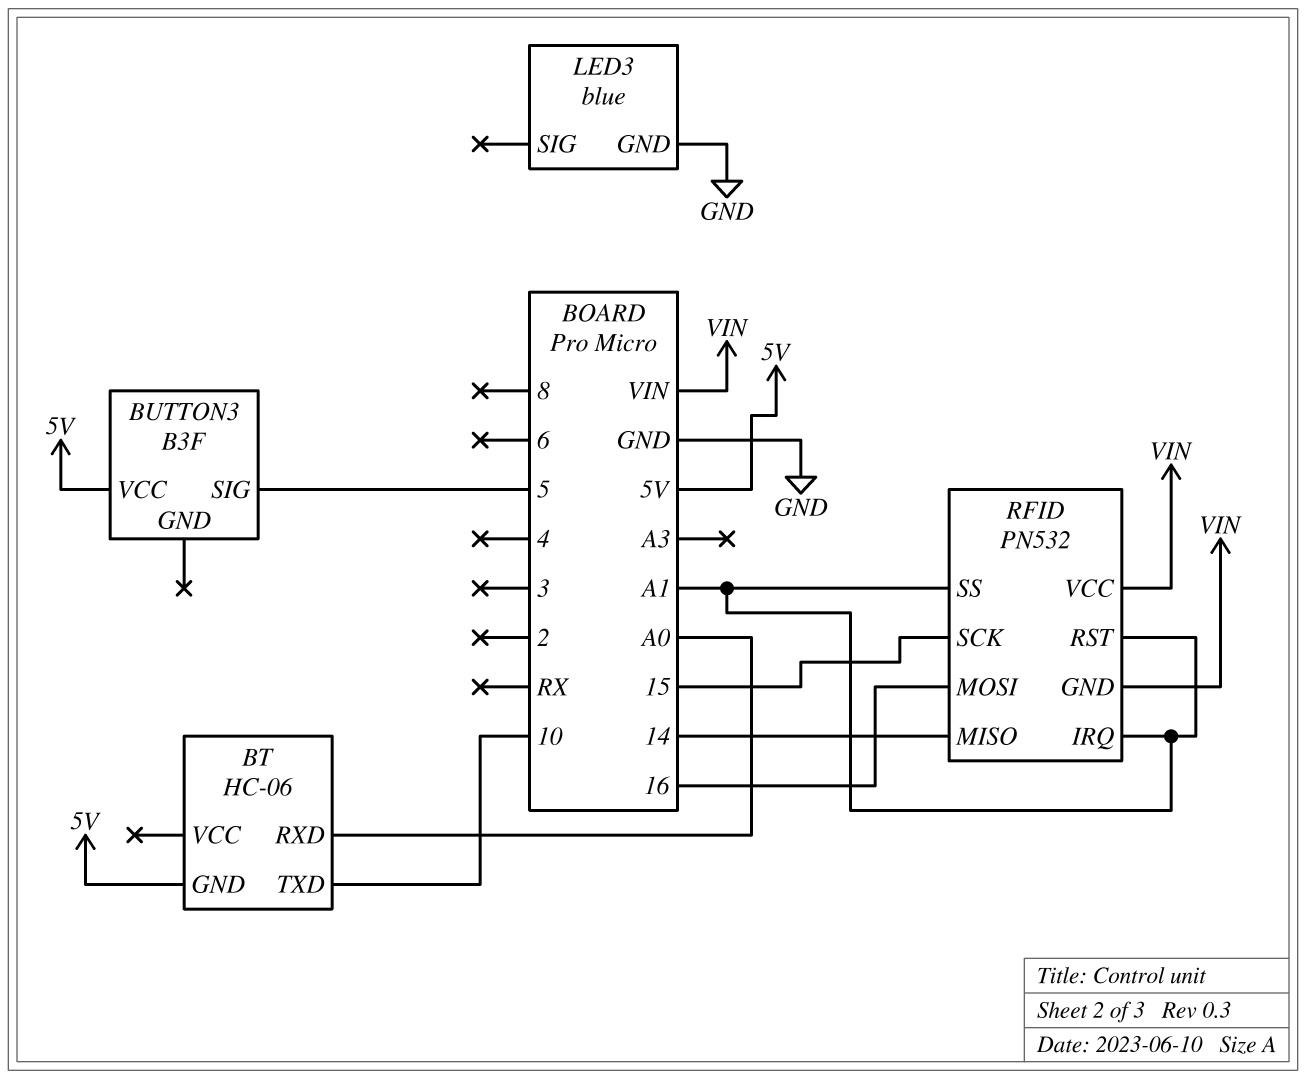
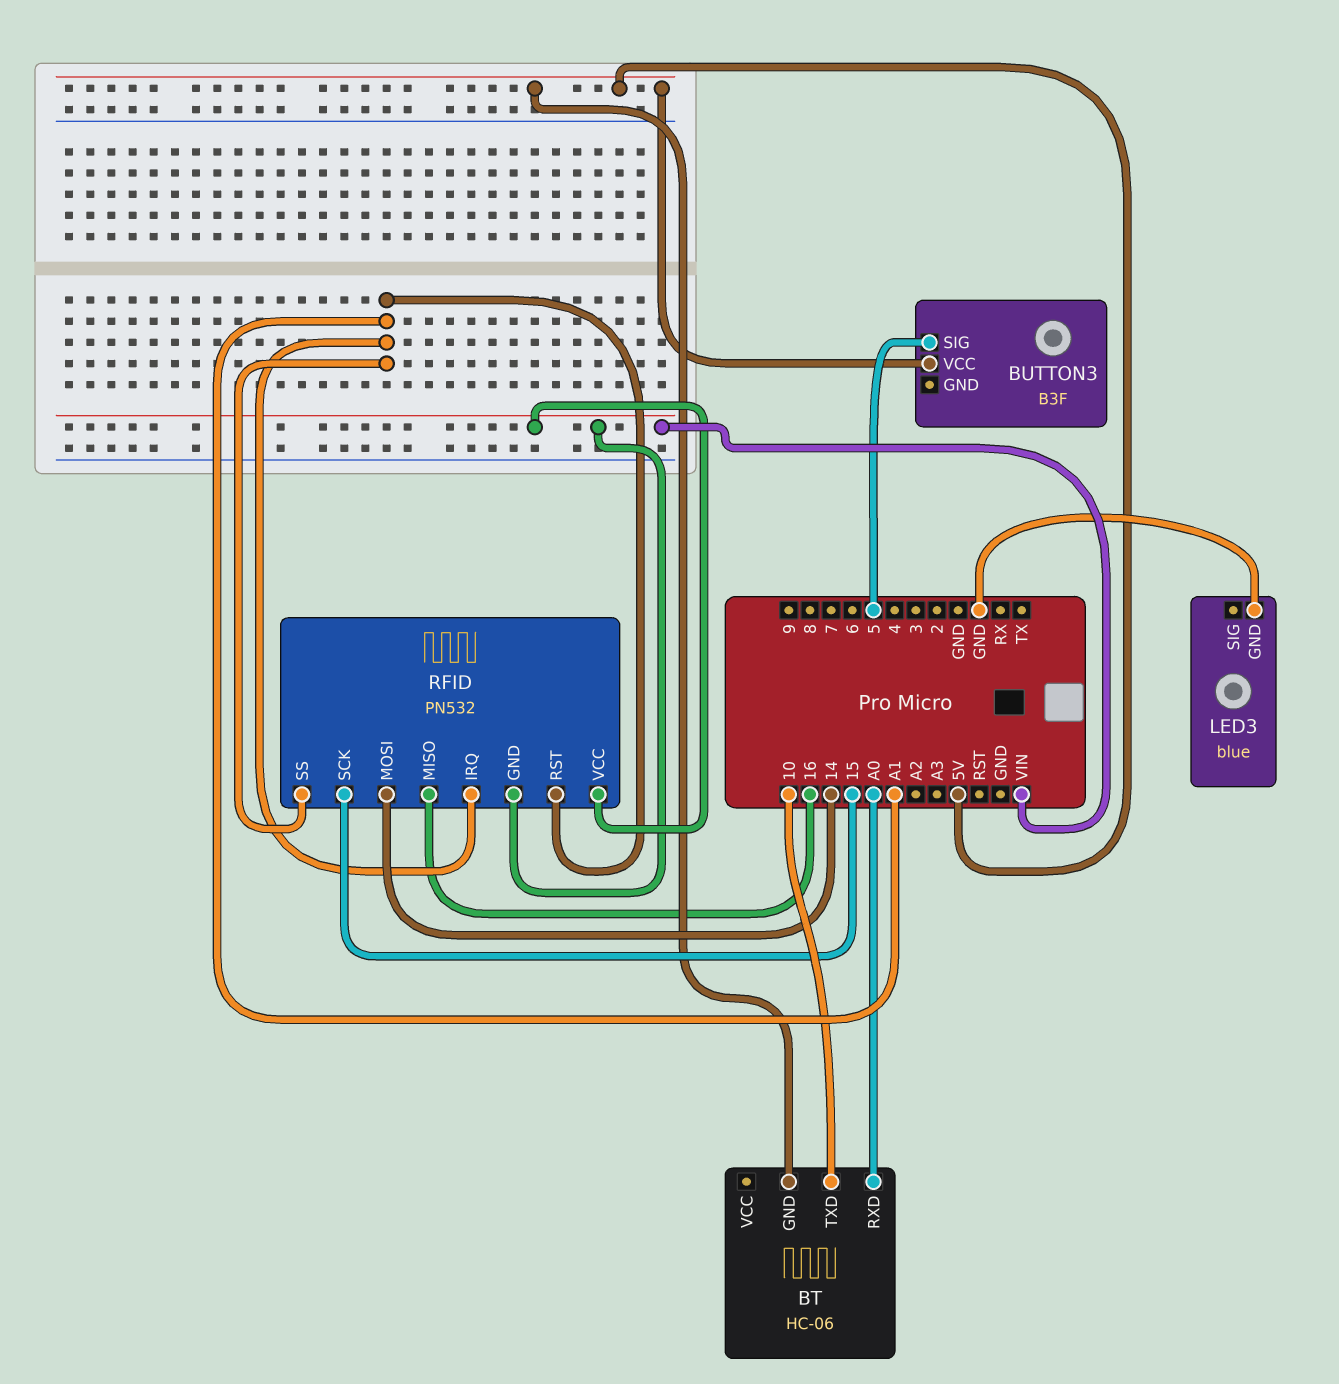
RFID pin MISO: 14 -> 16
RFID pin MOSI: 16 -> 14

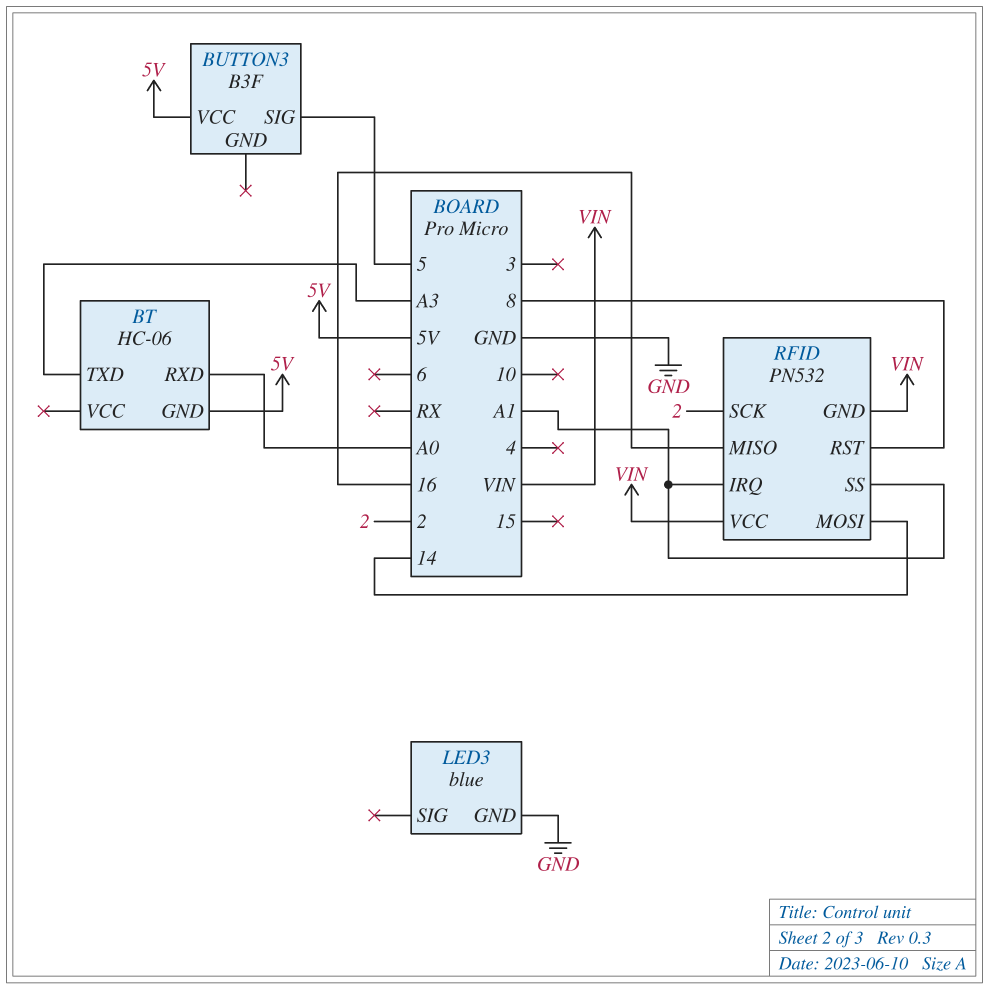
BT pin TXD: 10 -> A3
RFID pin RST: A1 -> 8
RFID pin SCK: 15 -> 2

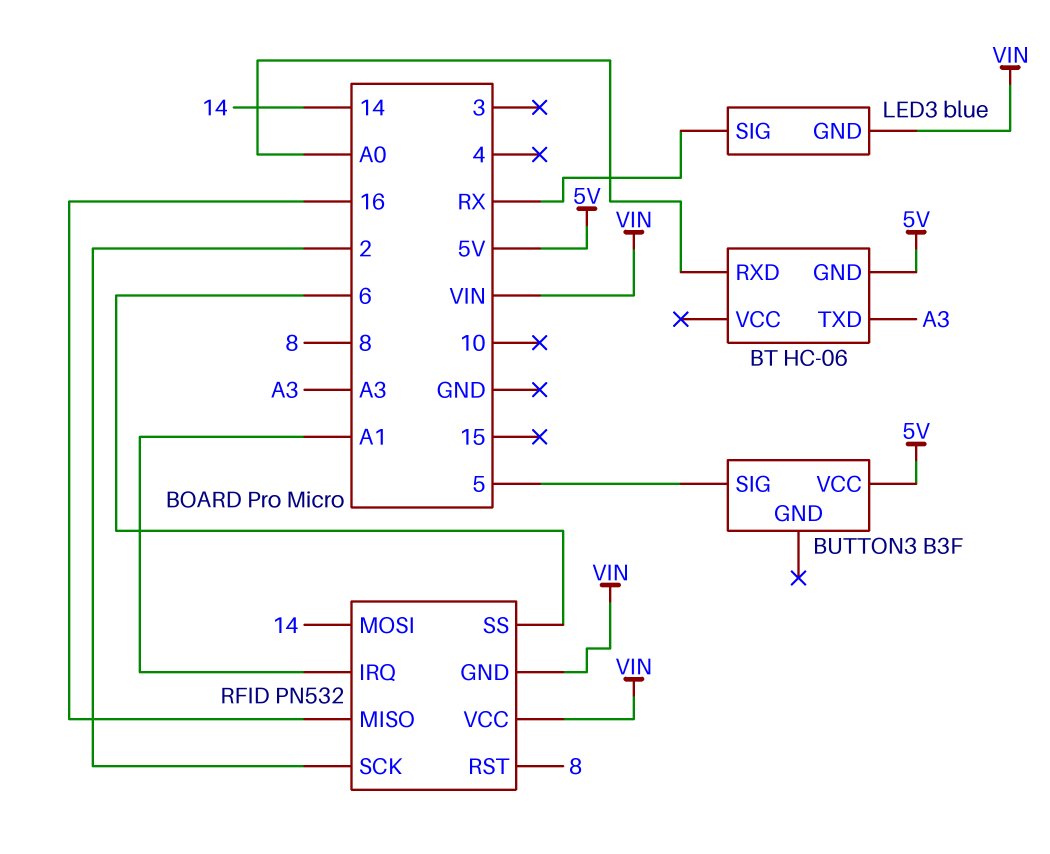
LED3 pin GND: GND -> VIN
LED3 pin SIG: none -> RX
RFID pin SS: A1 -> 6

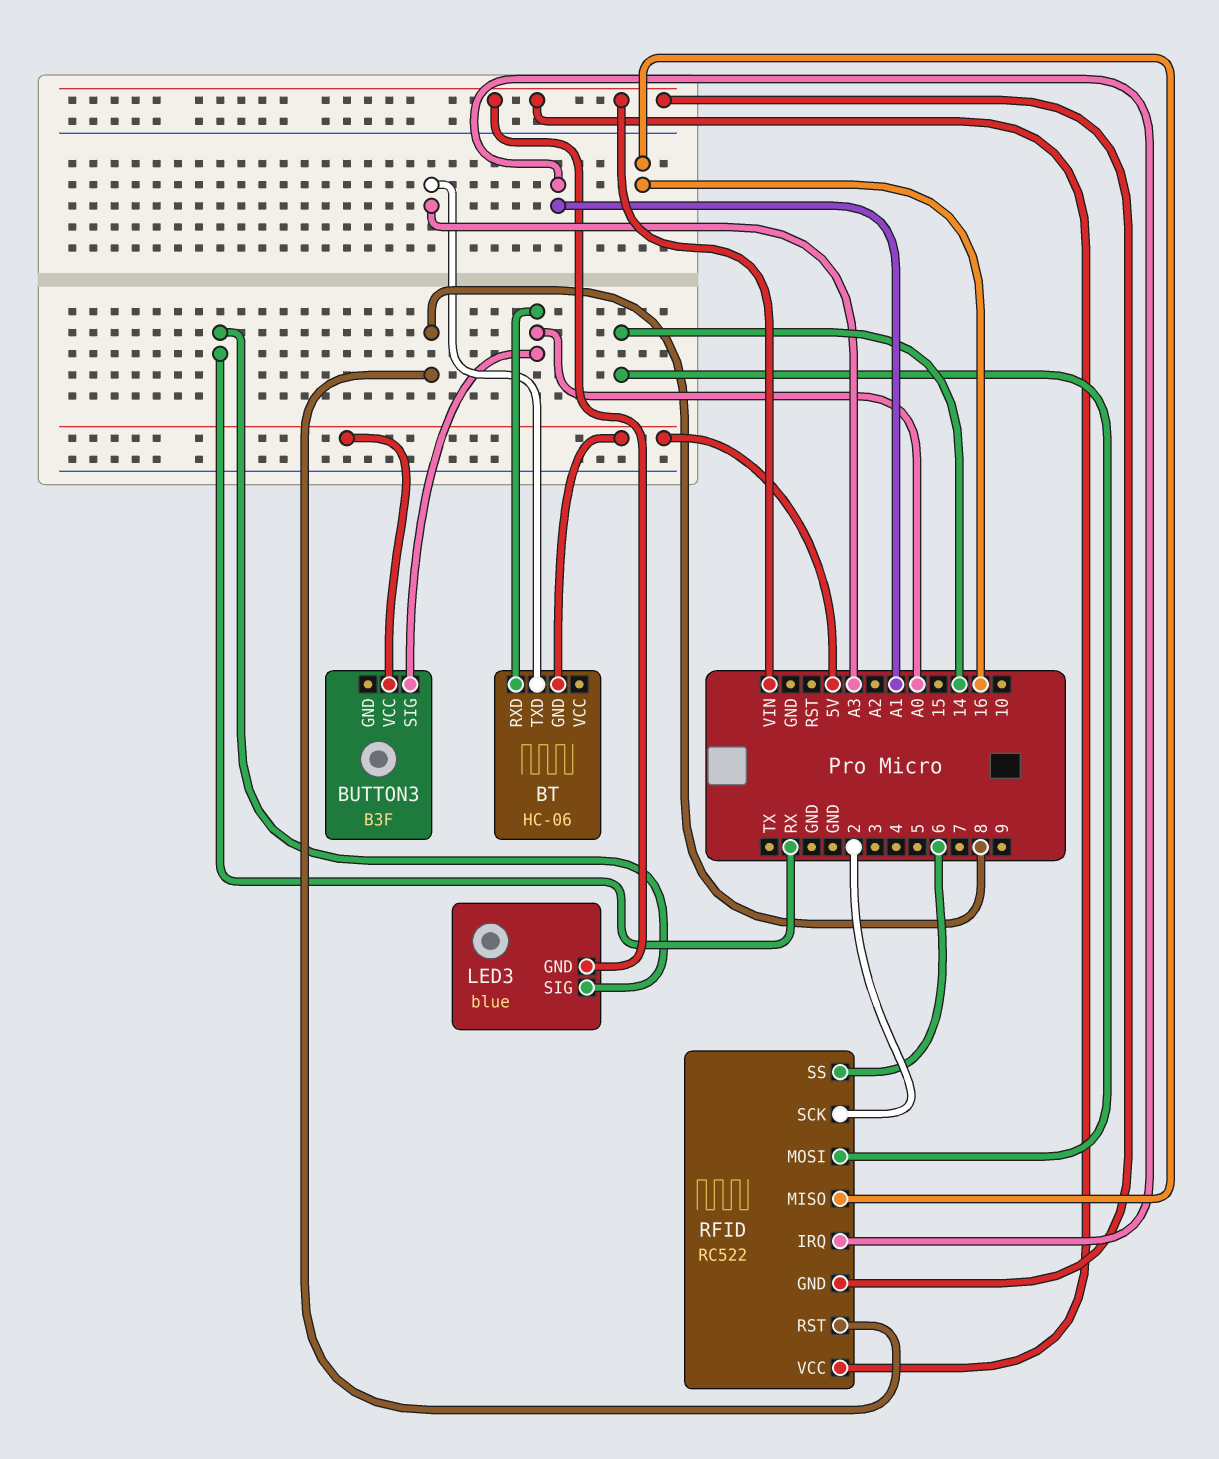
BUTTON3 pin SIG: 5 -> A0
RFID: PN532 -> RC522

